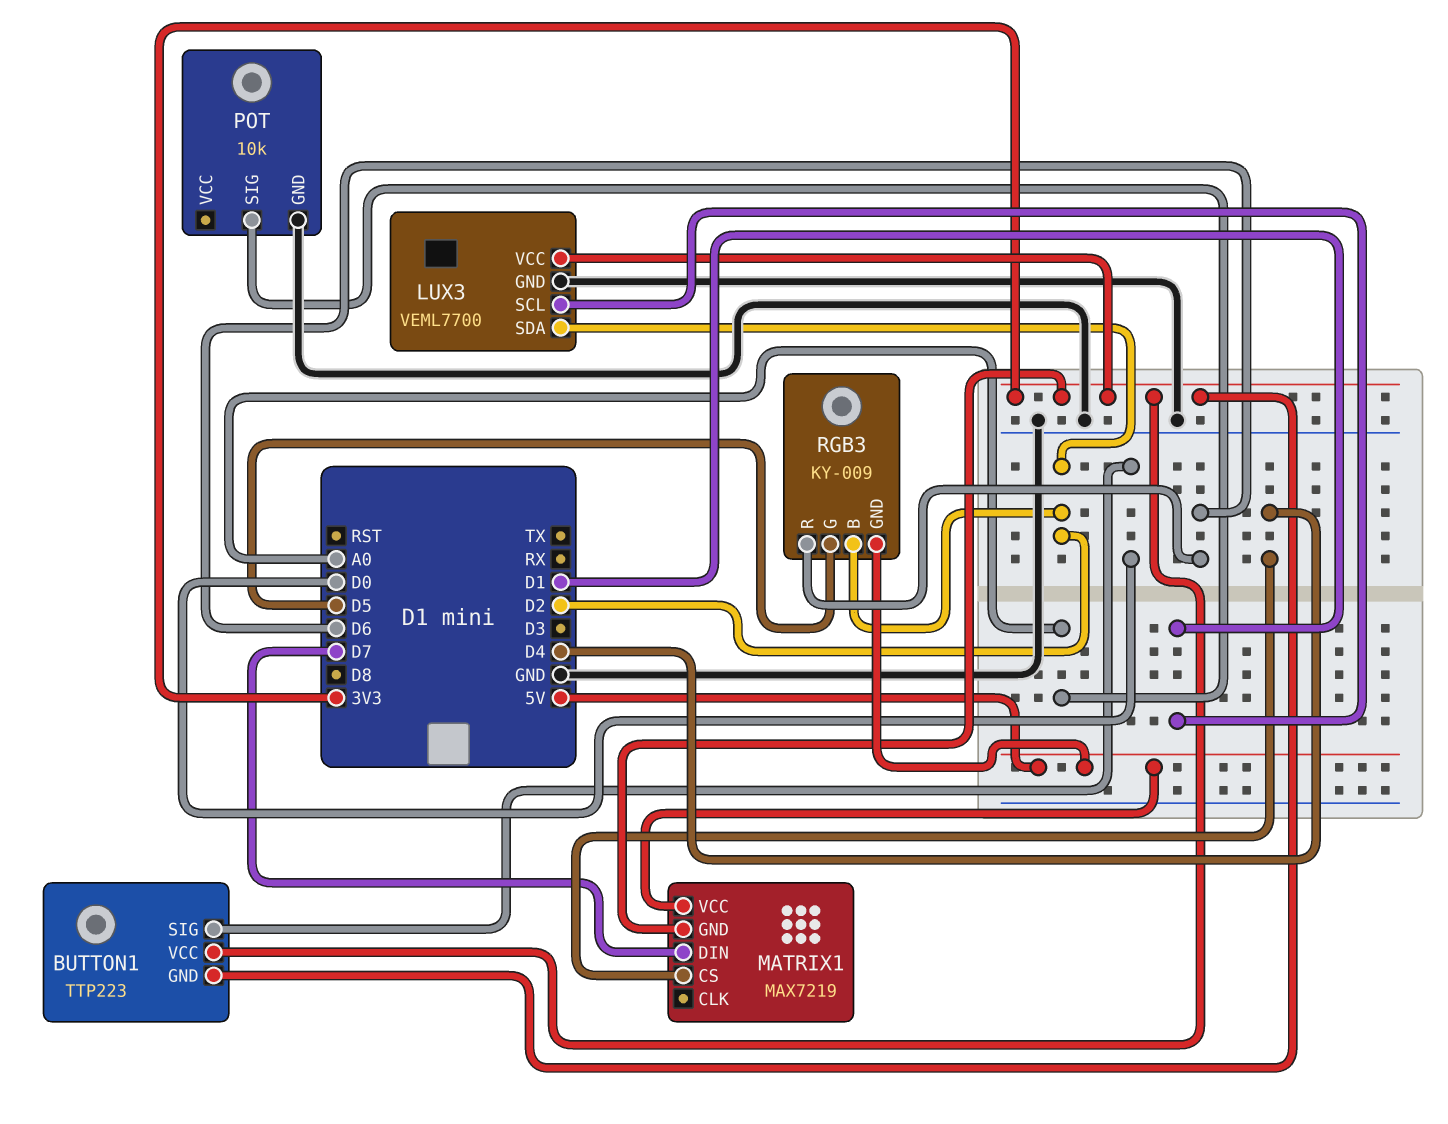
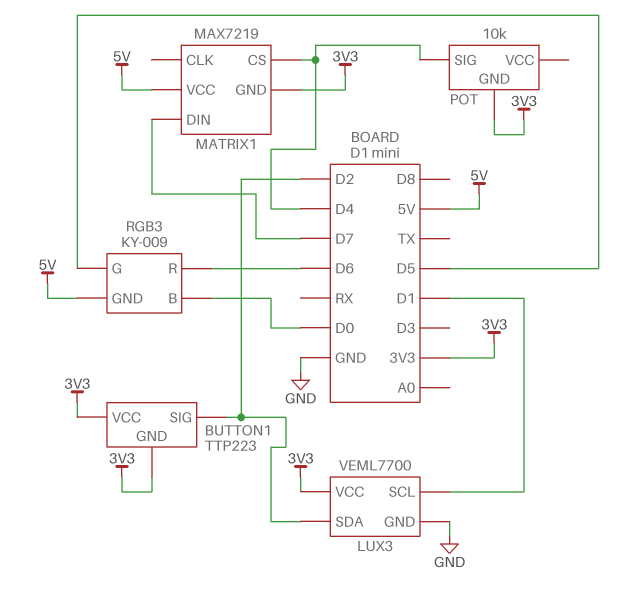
BUTTON1 pin SIG: D0 -> D2
POT pin GND: GND -> 3V3
POT pin SIG: A0 -> D4
RGB3 pin B: D2 -> D0

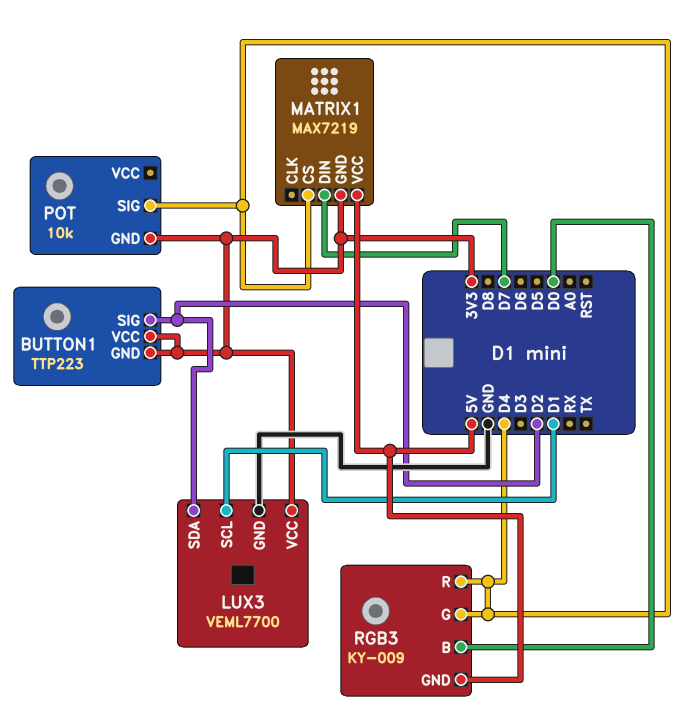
RGB3 pin G: D5 -> D4
RGB3 pin R: D6 -> D4

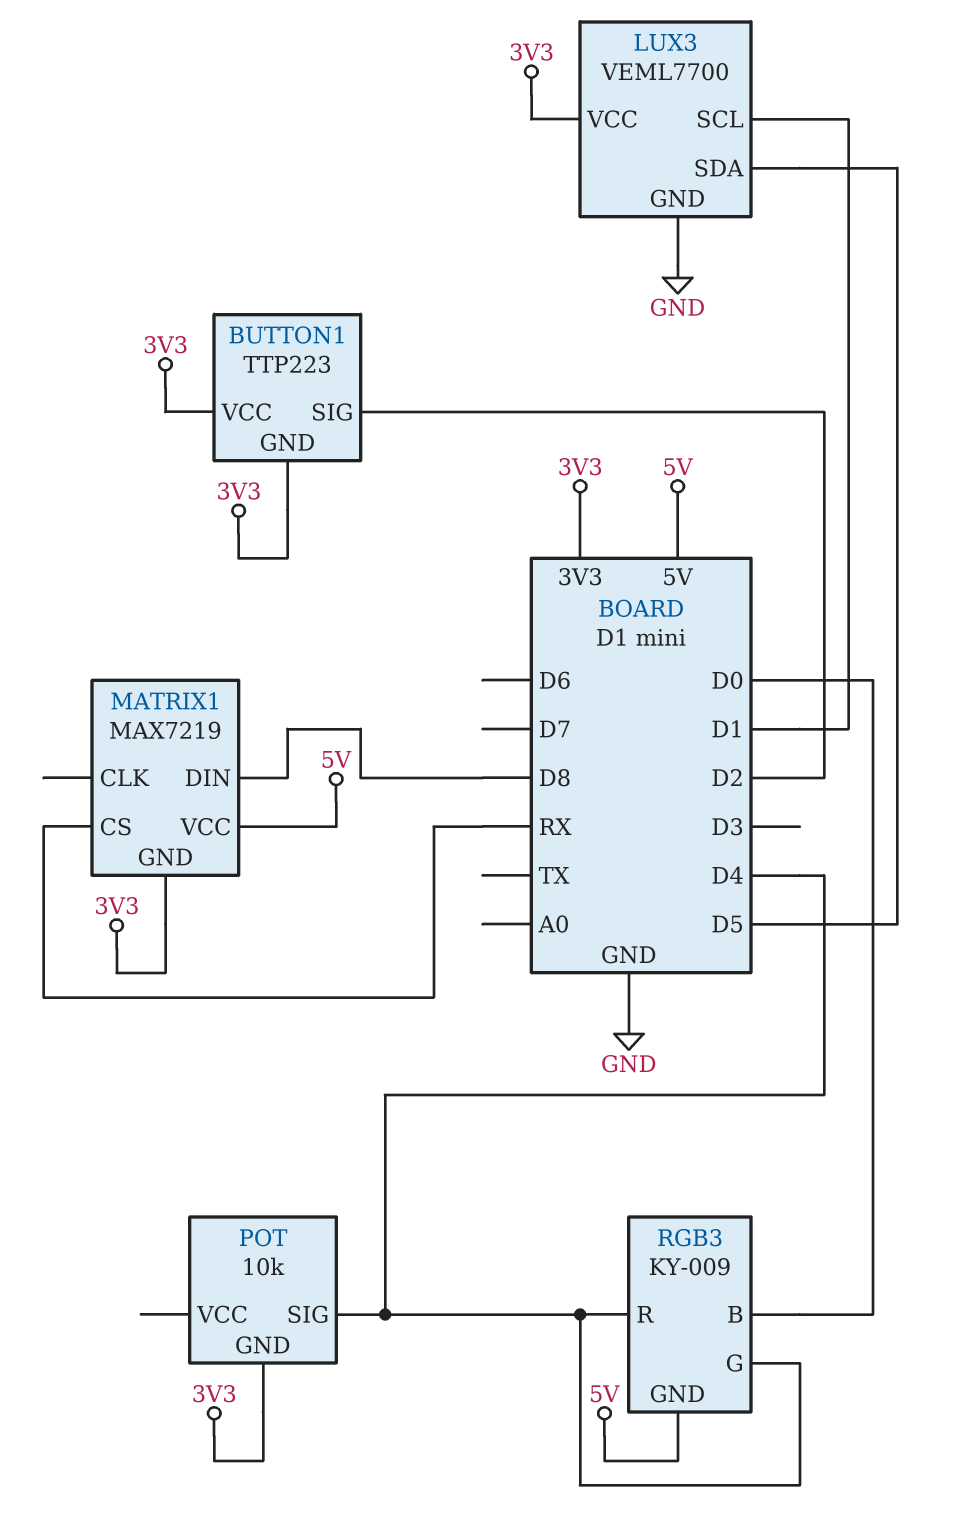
LUX3 pin SDA: D2 -> D5
MATRIX1 pin CS: D4 -> RX
MATRIX1 pin DIN: D7 -> D8

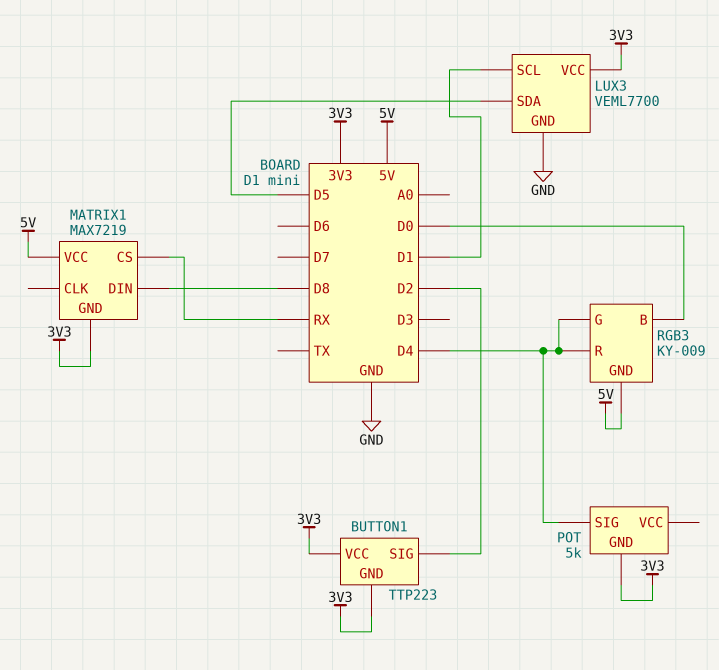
POT: 10k -> 5k

